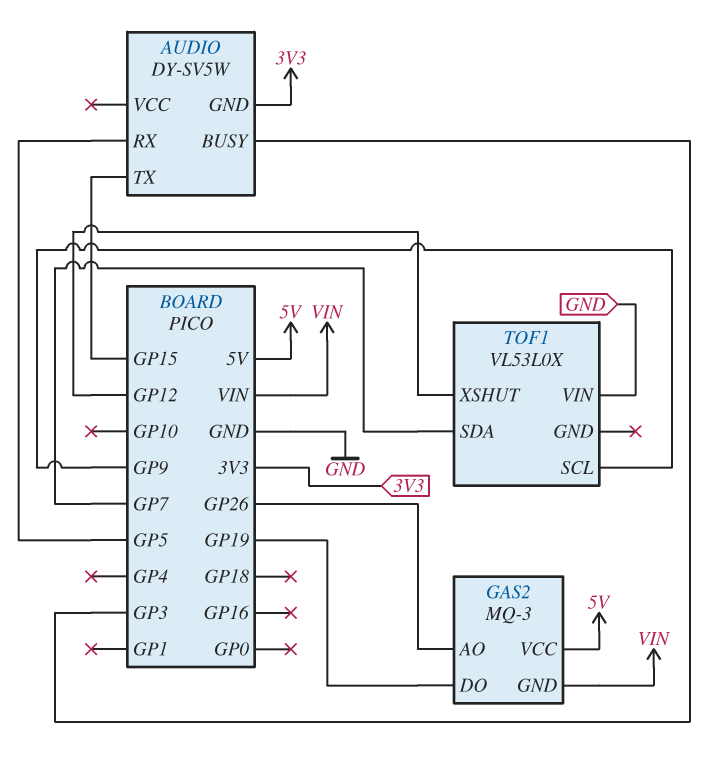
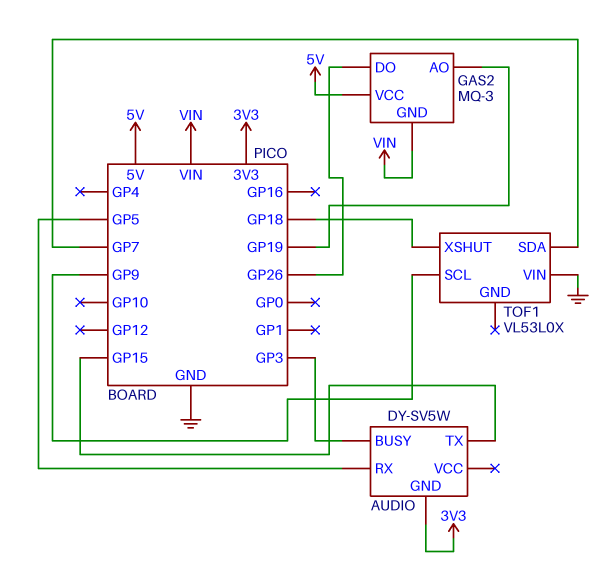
GAS2 pin AO: GP26 -> GP19
GAS2 pin DO: GP19 -> GP26
TOF1 pin XSHUT: GP12 -> GP18

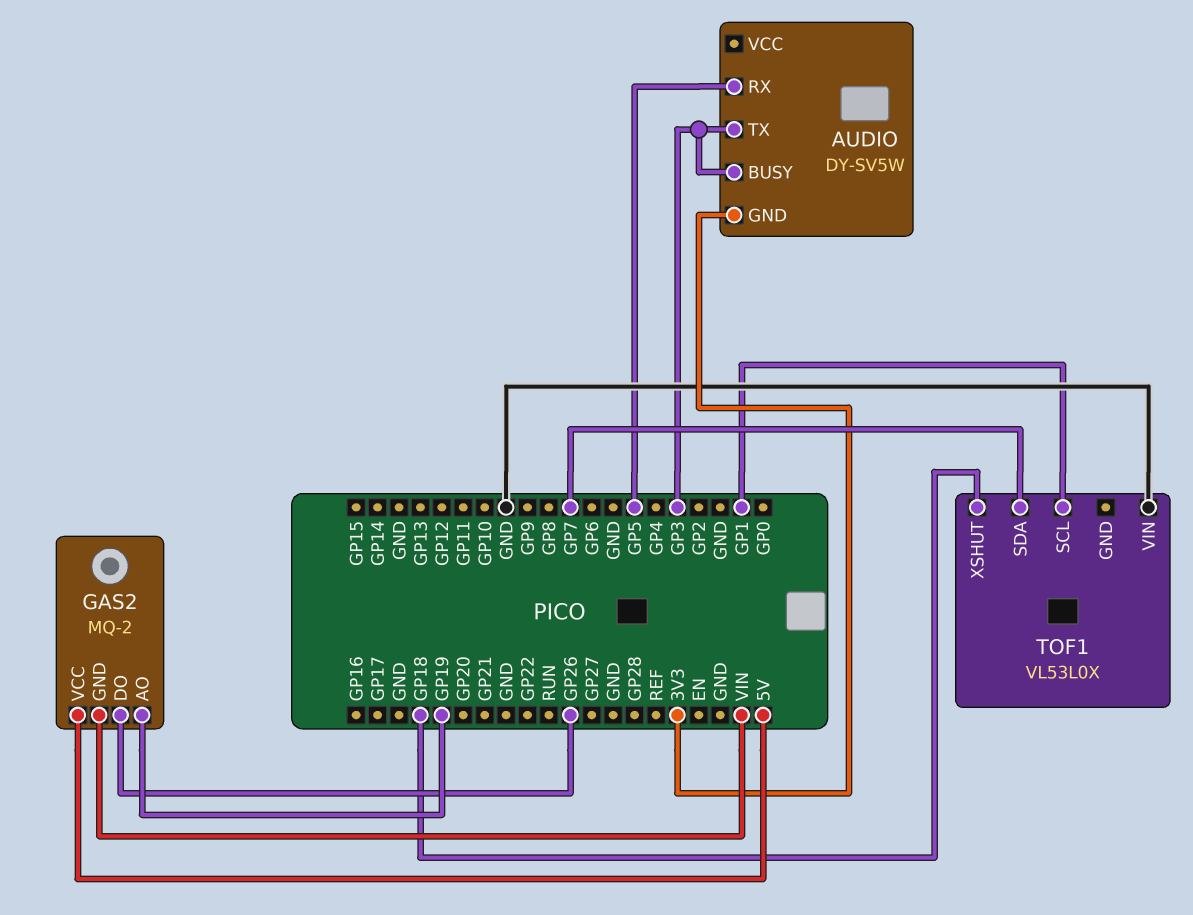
AUDIO pin TX: GP15 -> GP3
GAS2: MQ-3 -> MQ-2
TOF1 pin SCL: GP9 -> GP1

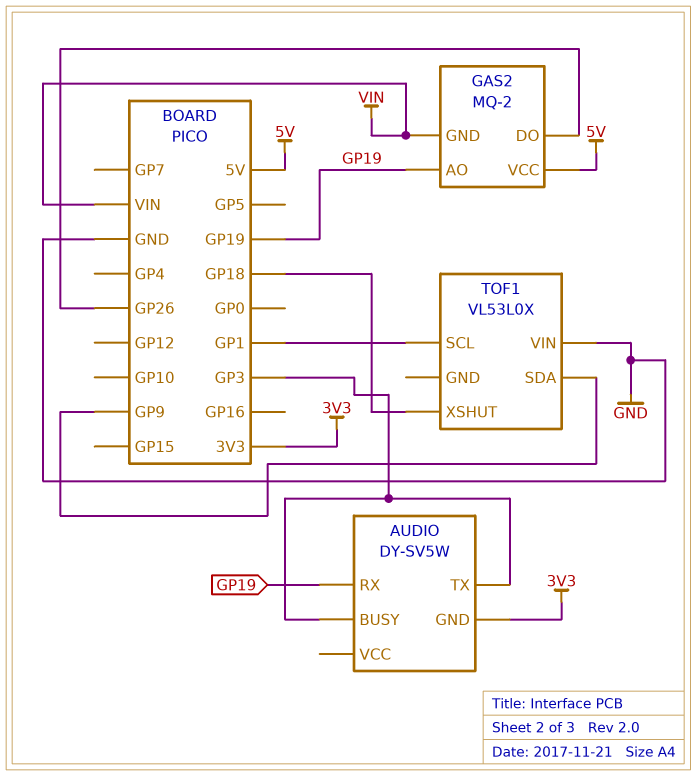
AUDIO pin RX: GP5 -> GP19
TOF1 pin SDA: GP7 -> GP9

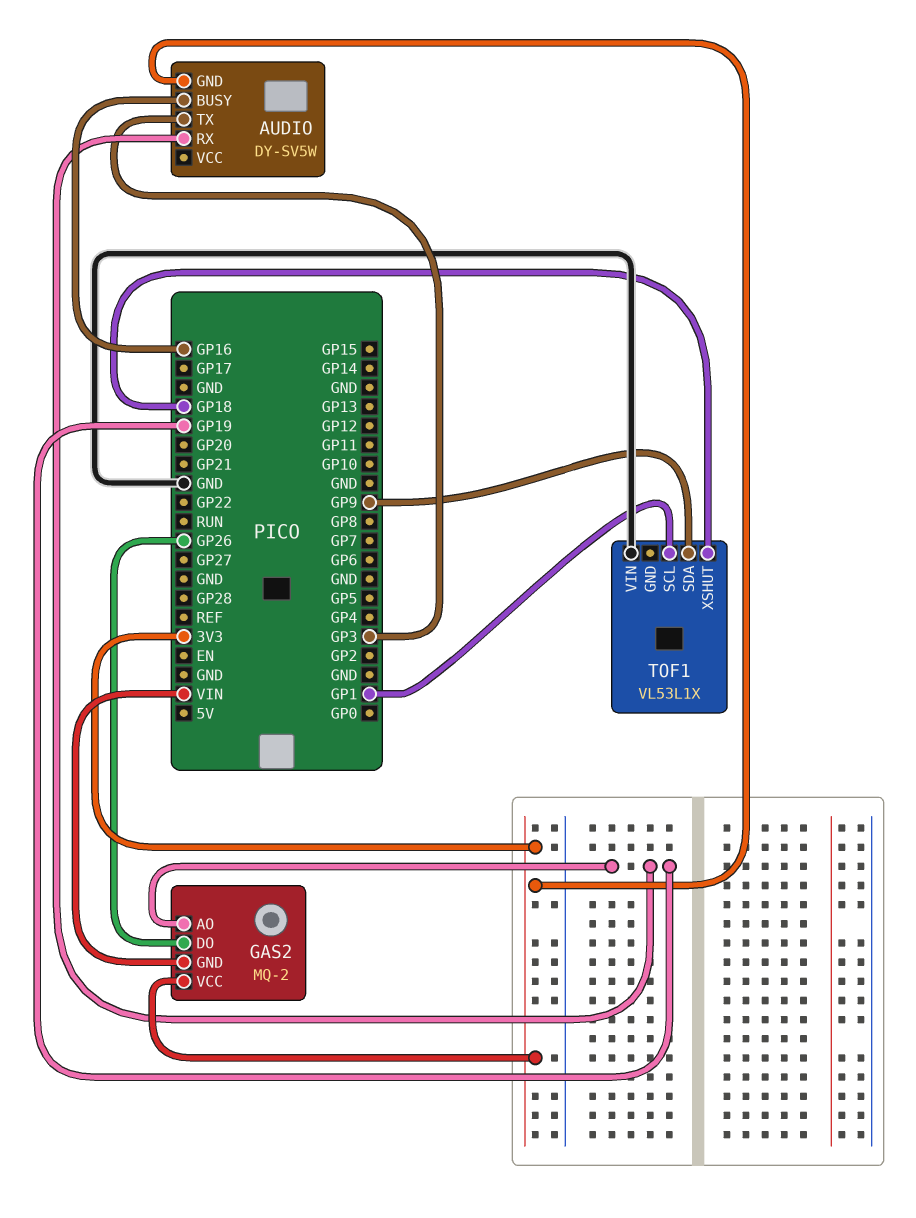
AUDIO pin BUSY: GP3 -> GP16
GAS2 pin VCC: 5V -> 3V3
TOF1: VL53L0X -> VL53L1X

